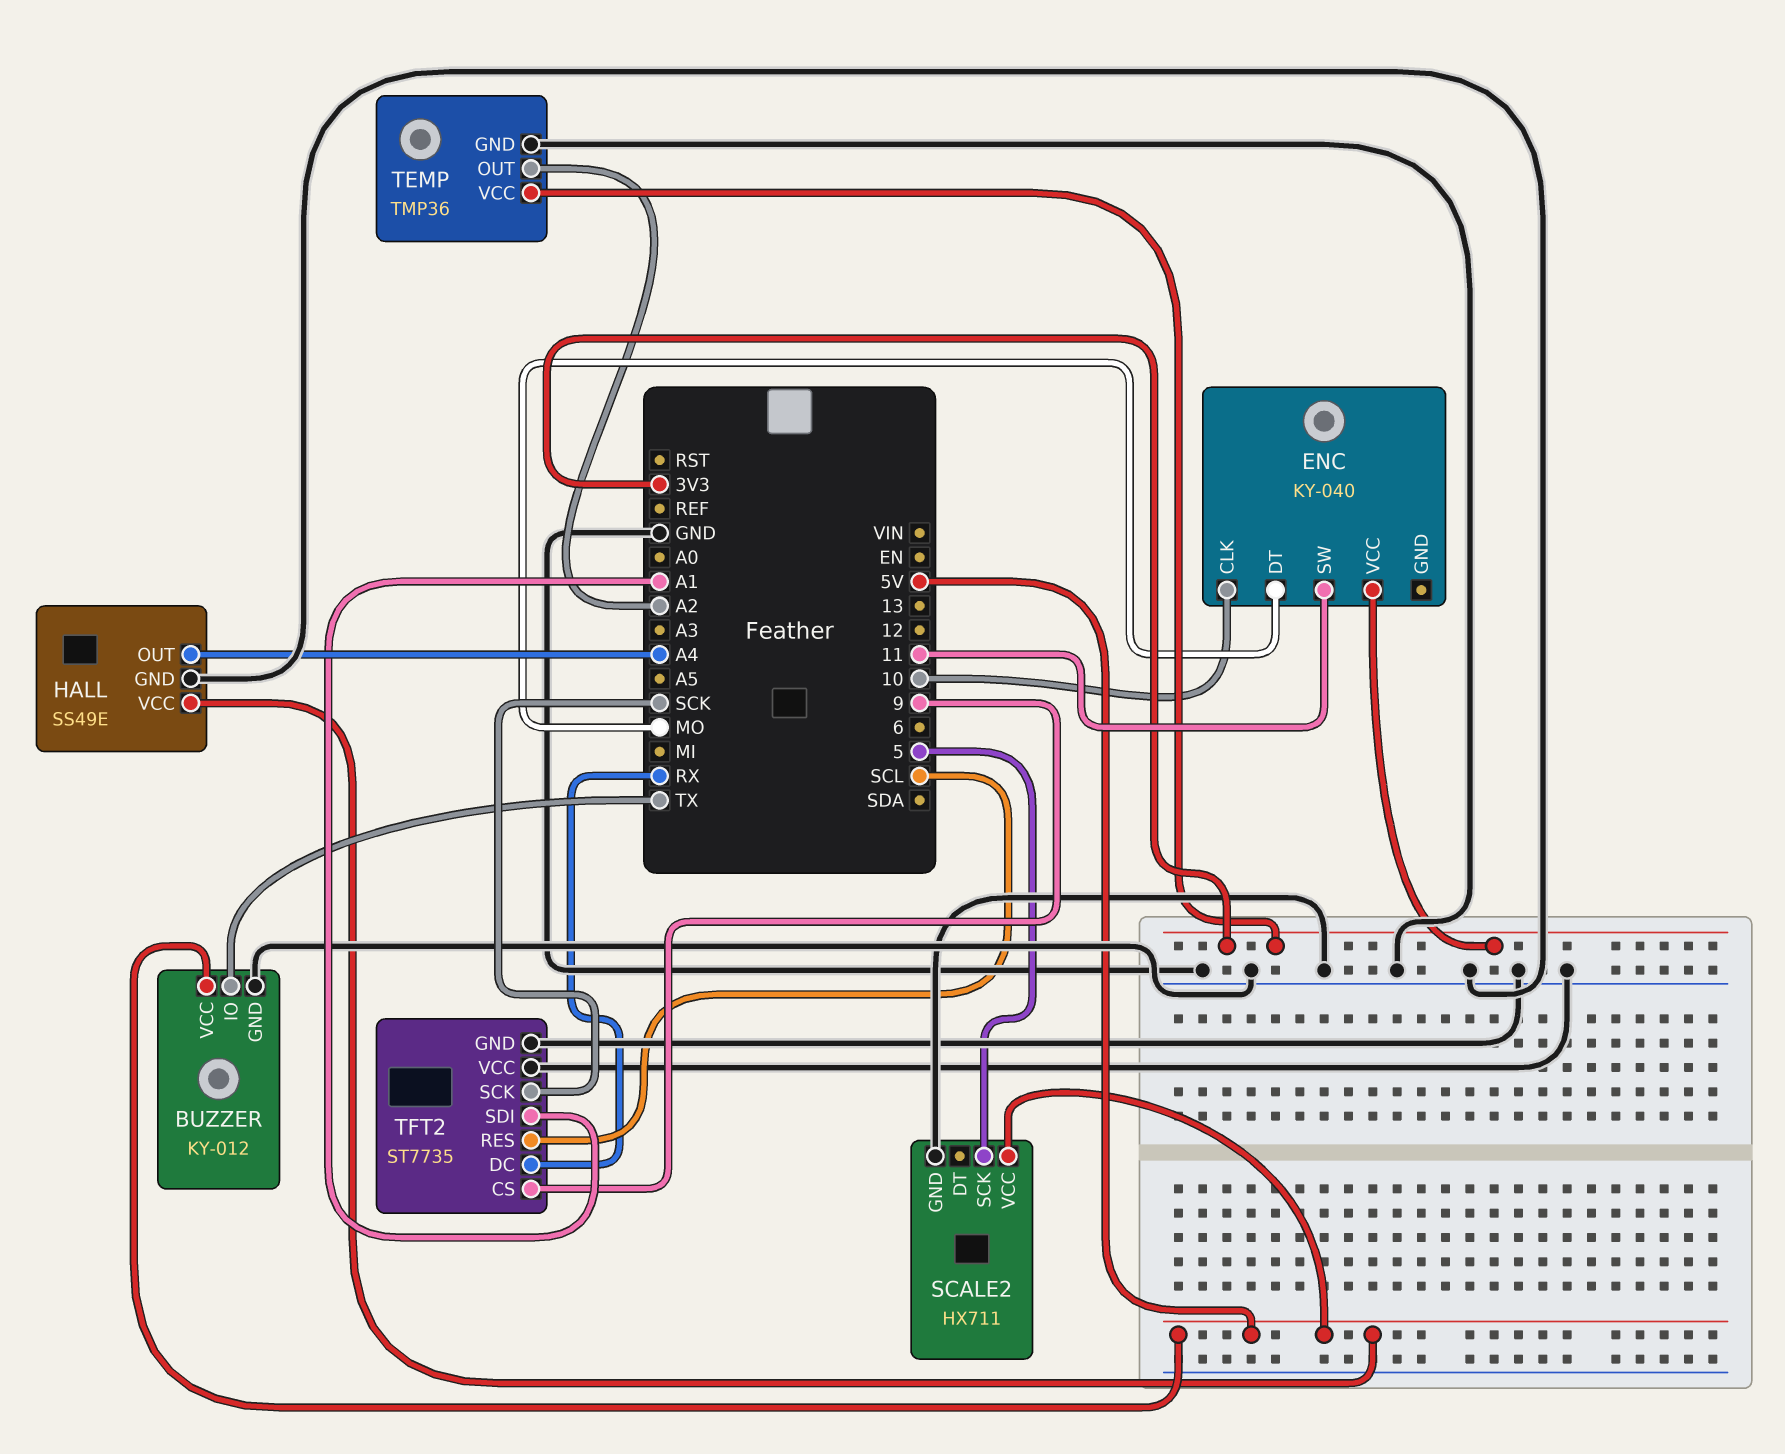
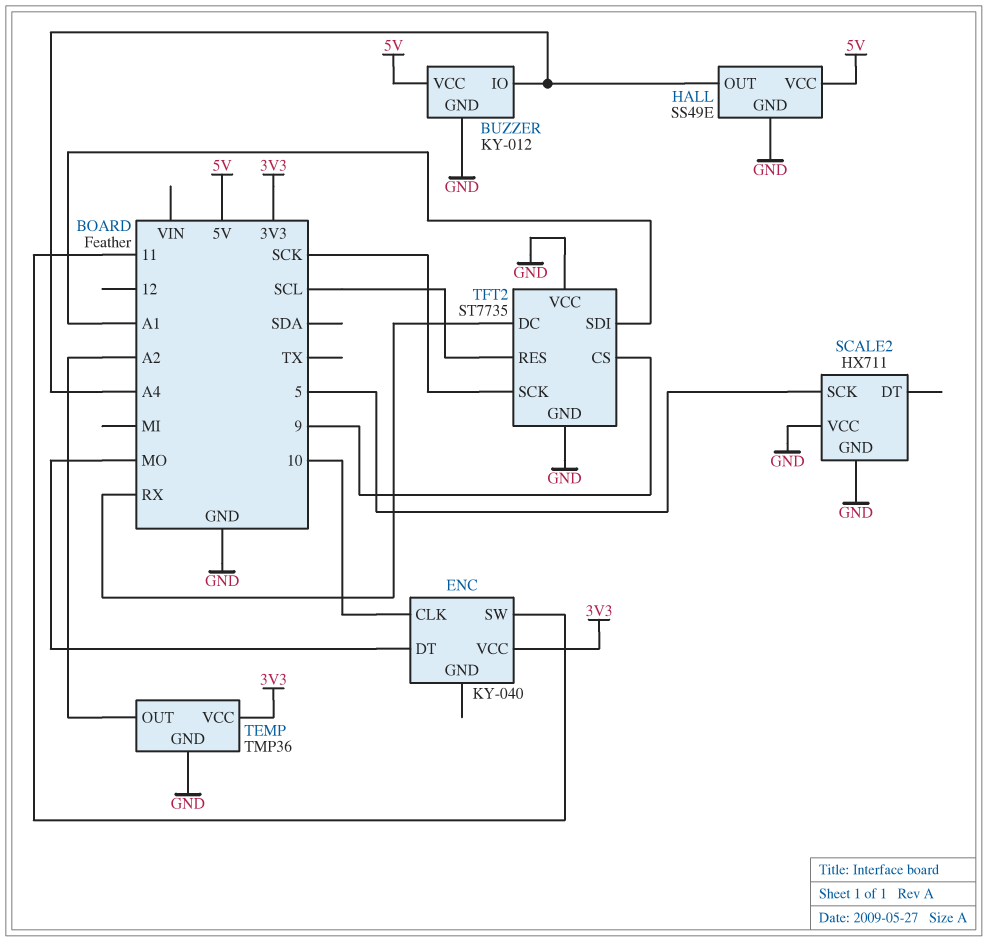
BUZZER pin IO: TX -> A4
SCALE2 pin VCC: 5V -> GND

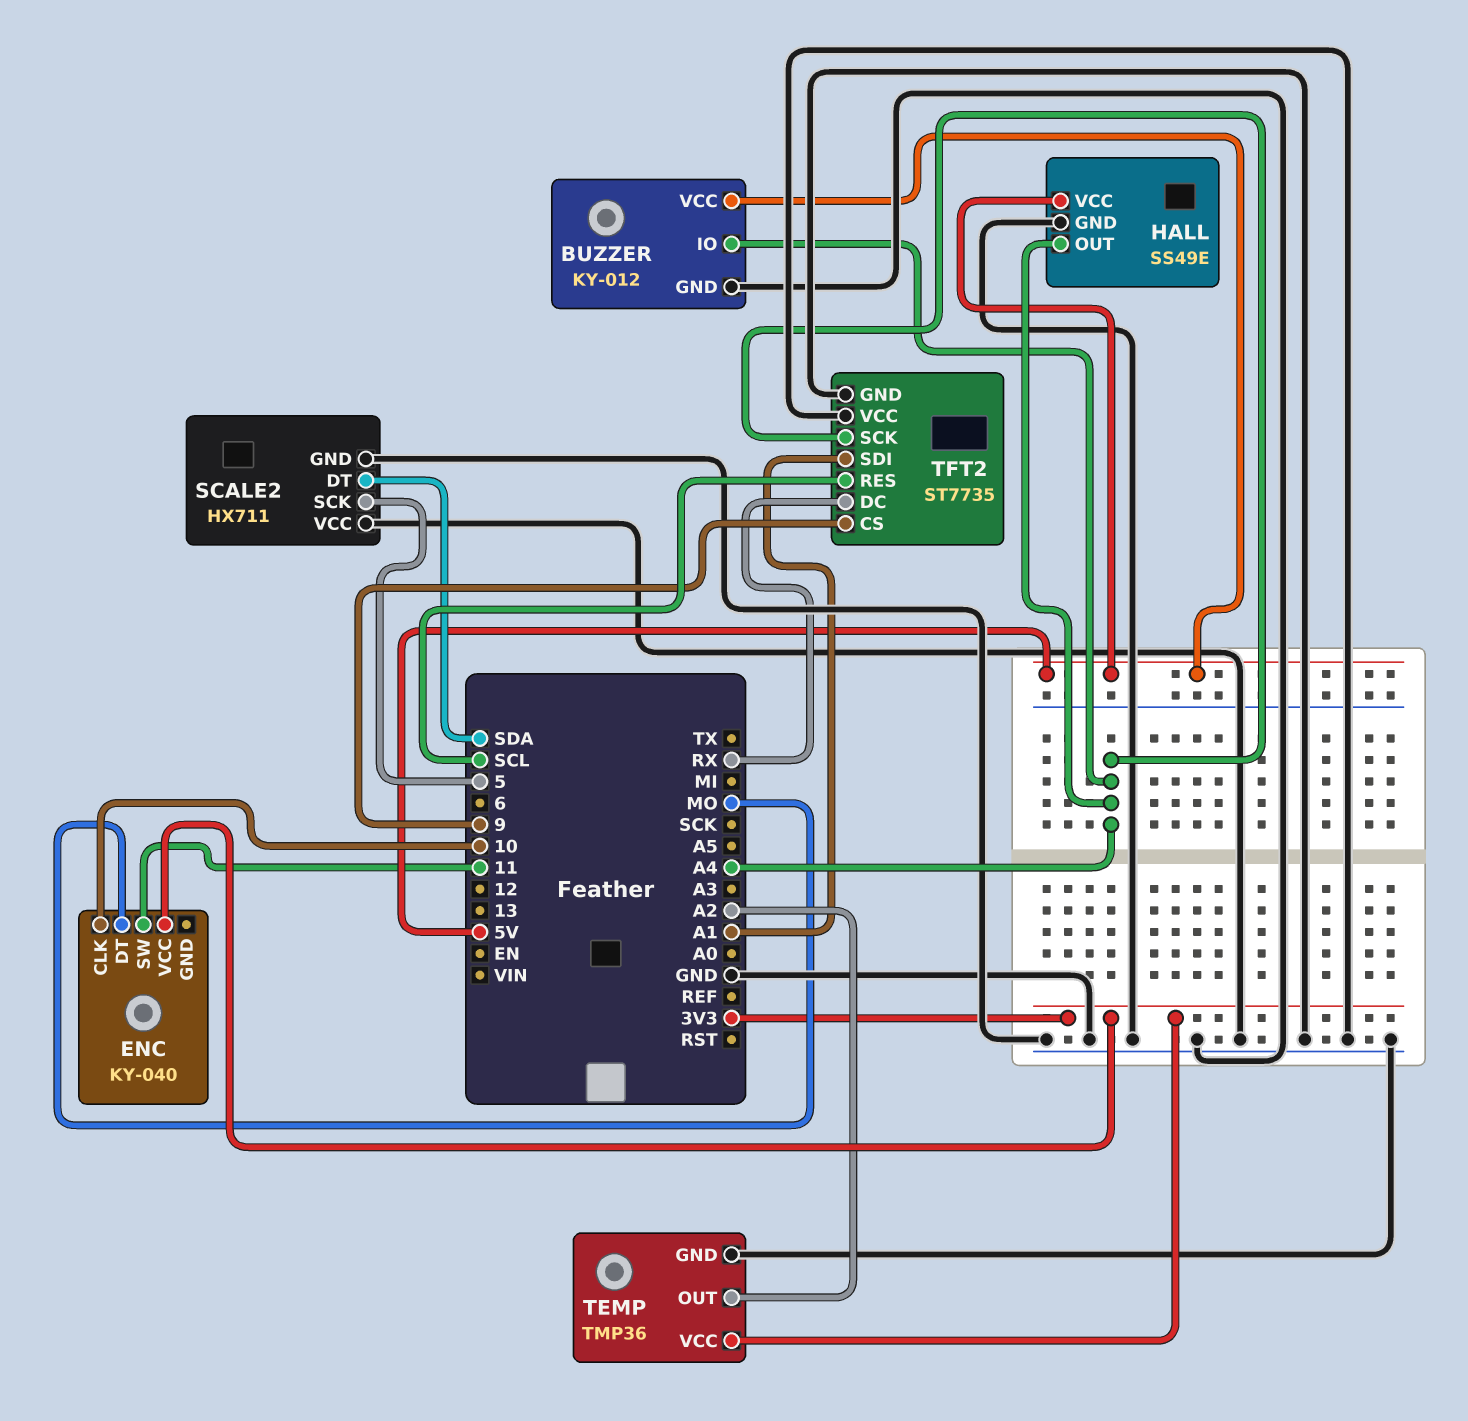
SCALE2 pin DT: none -> SDA
TFT2 pin SCK: SCK -> A4

